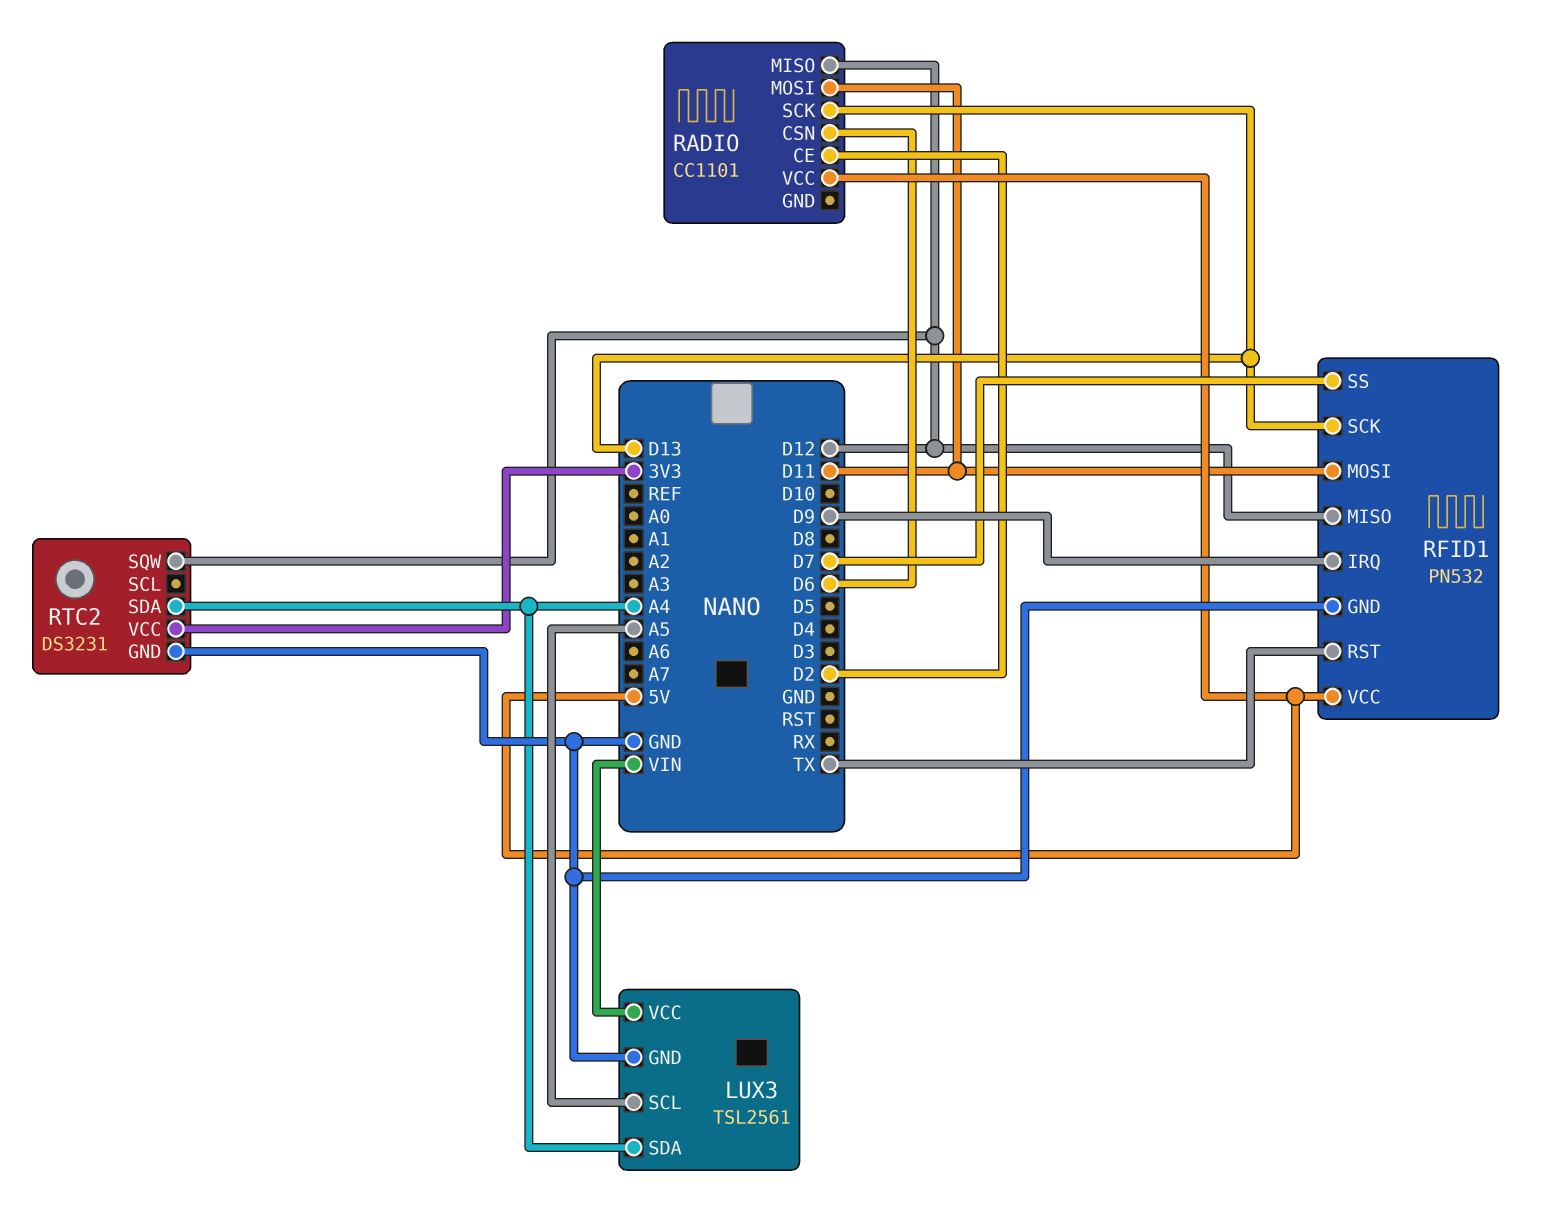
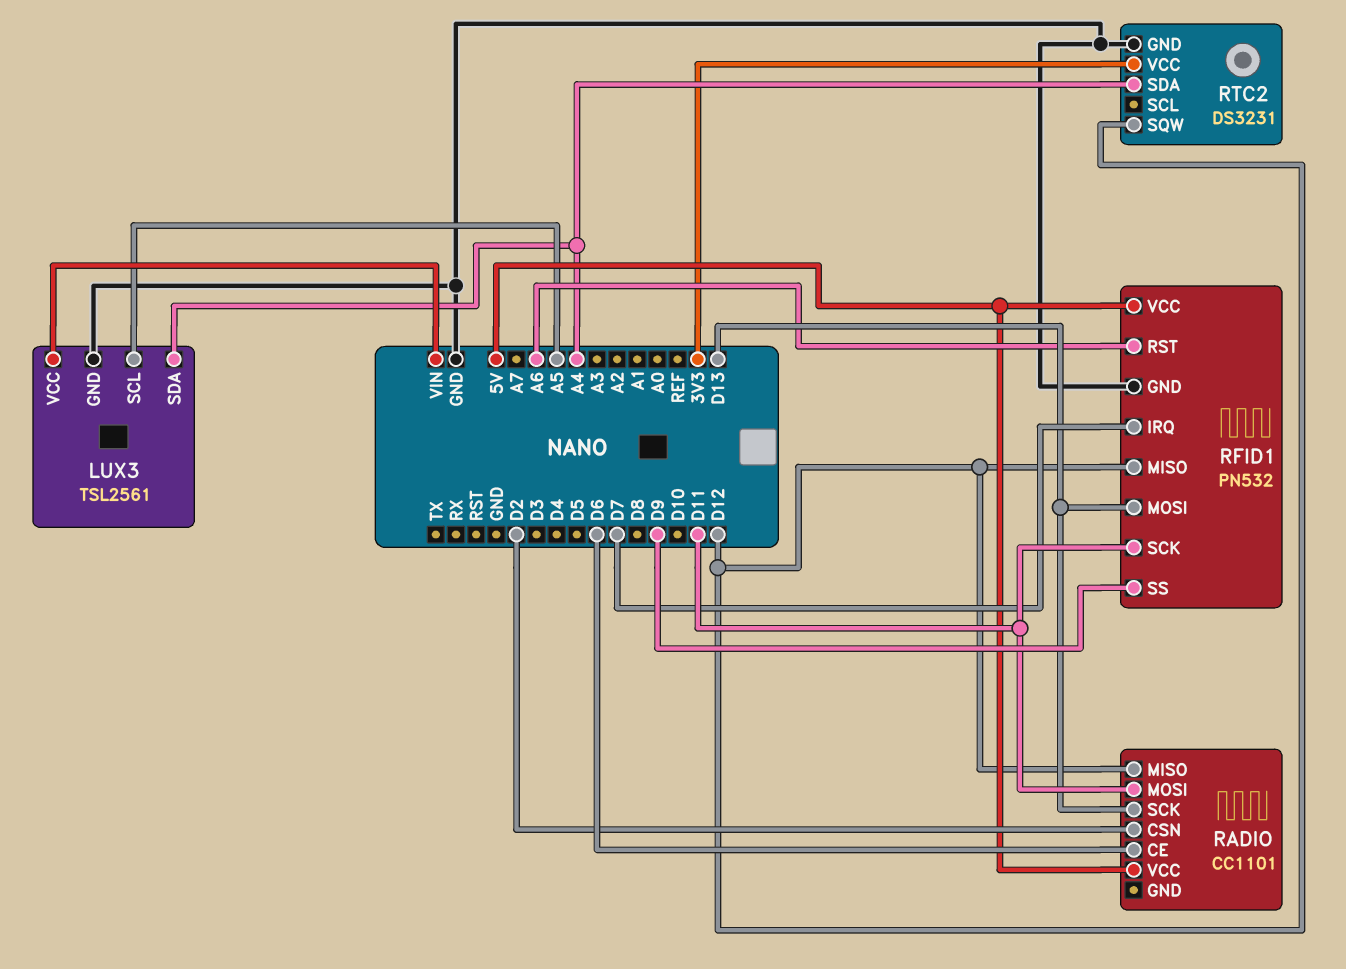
RADIO pin CE: D2 -> D6
RADIO pin CSN: D6 -> D2
RFID1 pin IRQ: D9 -> D7
RFID1 pin MOSI: D11 -> D13
RFID1 pin RST: TX -> A6
RFID1 pin SCK: D13 -> D11
RFID1 pin SS: D7 -> D9

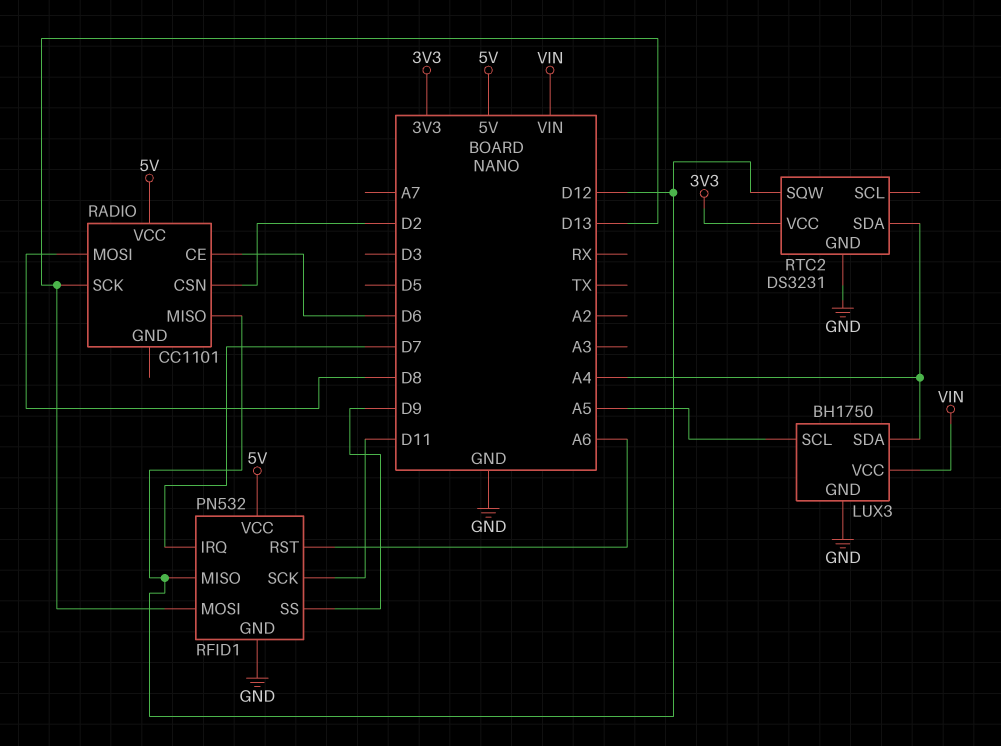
LUX3: TSL2561 -> BH1750
RADIO pin MOSI: D11 -> D8

